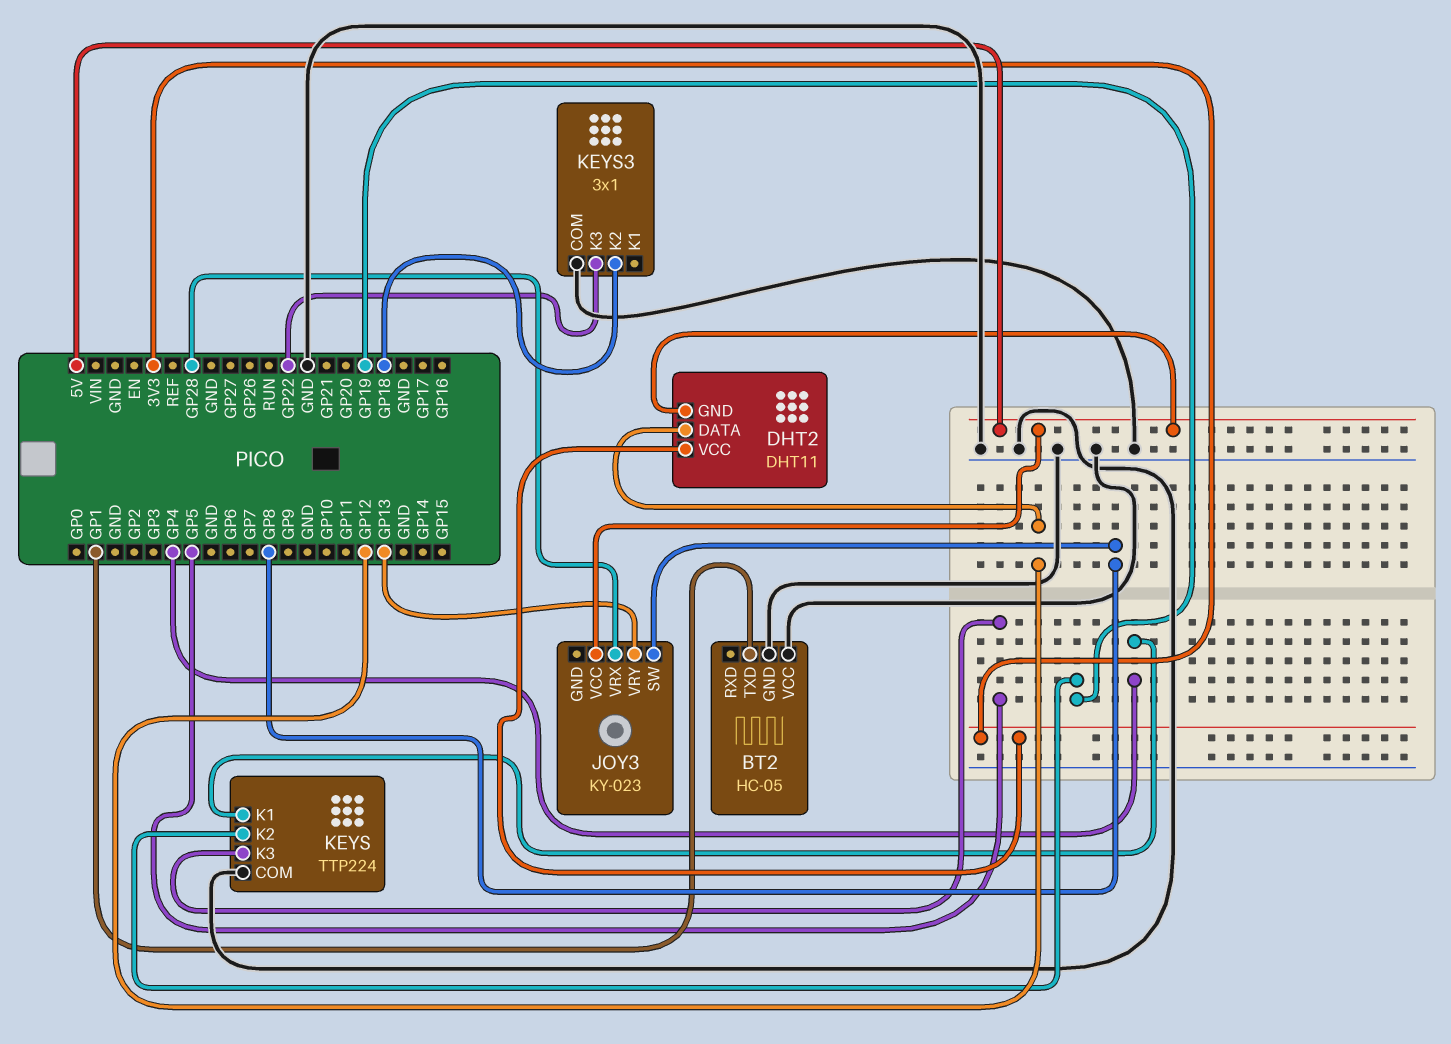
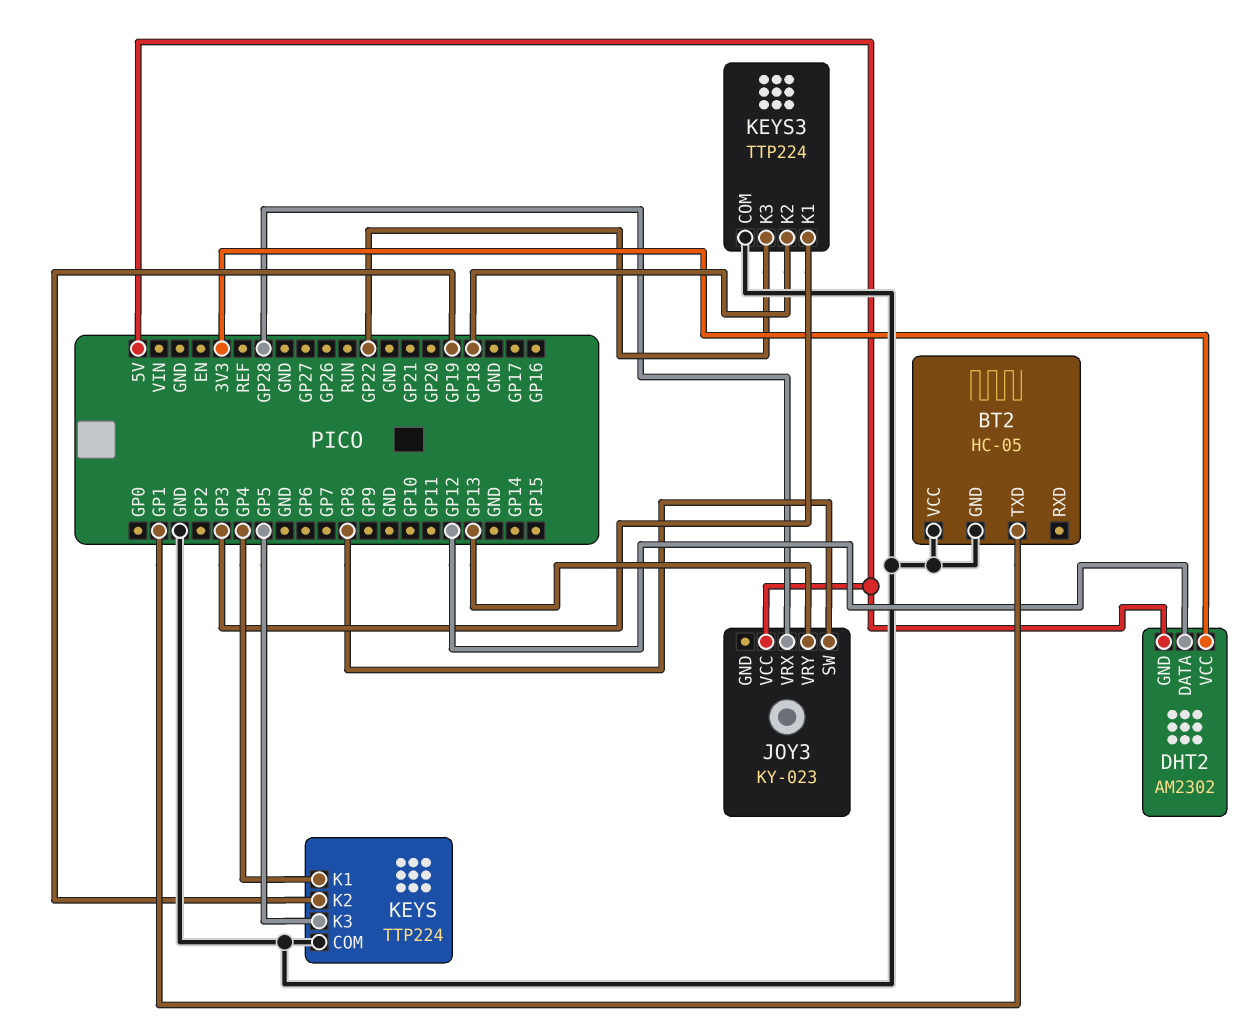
DHT2: DHT11 -> AM2302
KEYS3: 3x1 -> TTP224
KEYS3 pin K1: none -> GP3

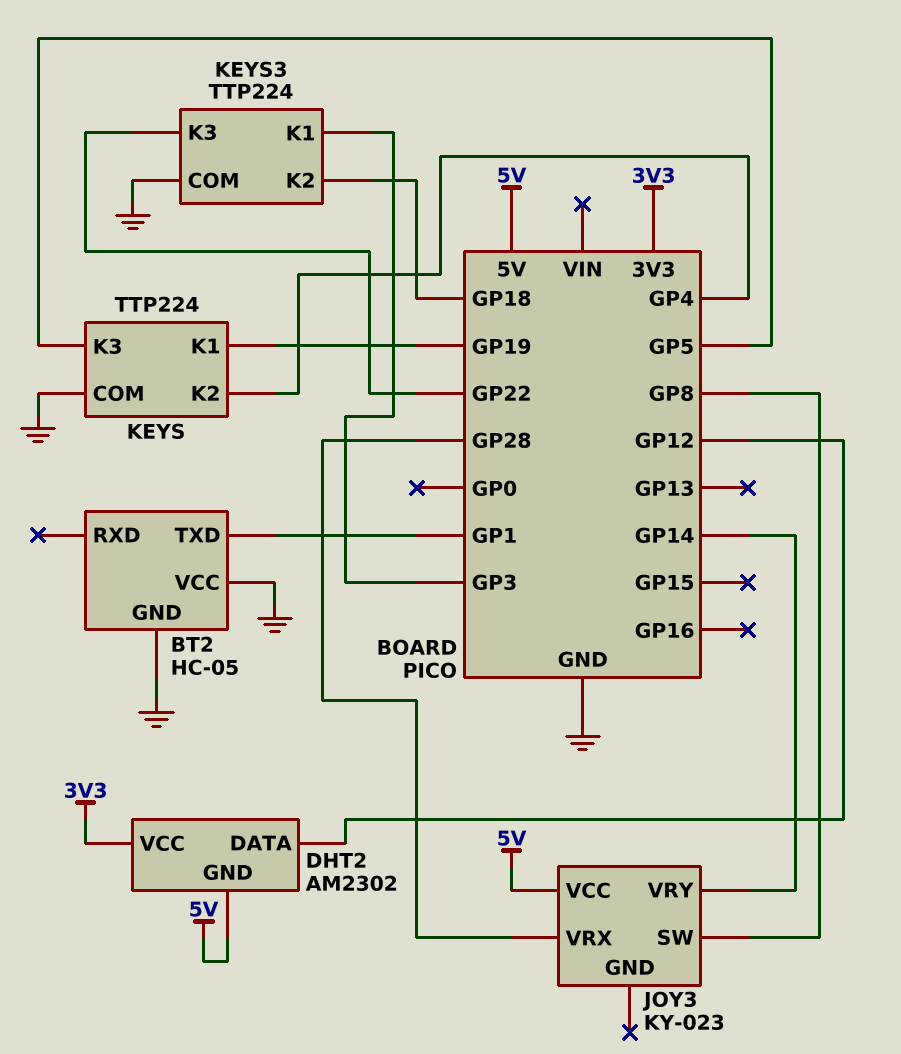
JOY3 pin VRY: GP13 -> GP14
KEYS pin K1: GP4 -> GP19
KEYS pin K2: GP19 -> GP4

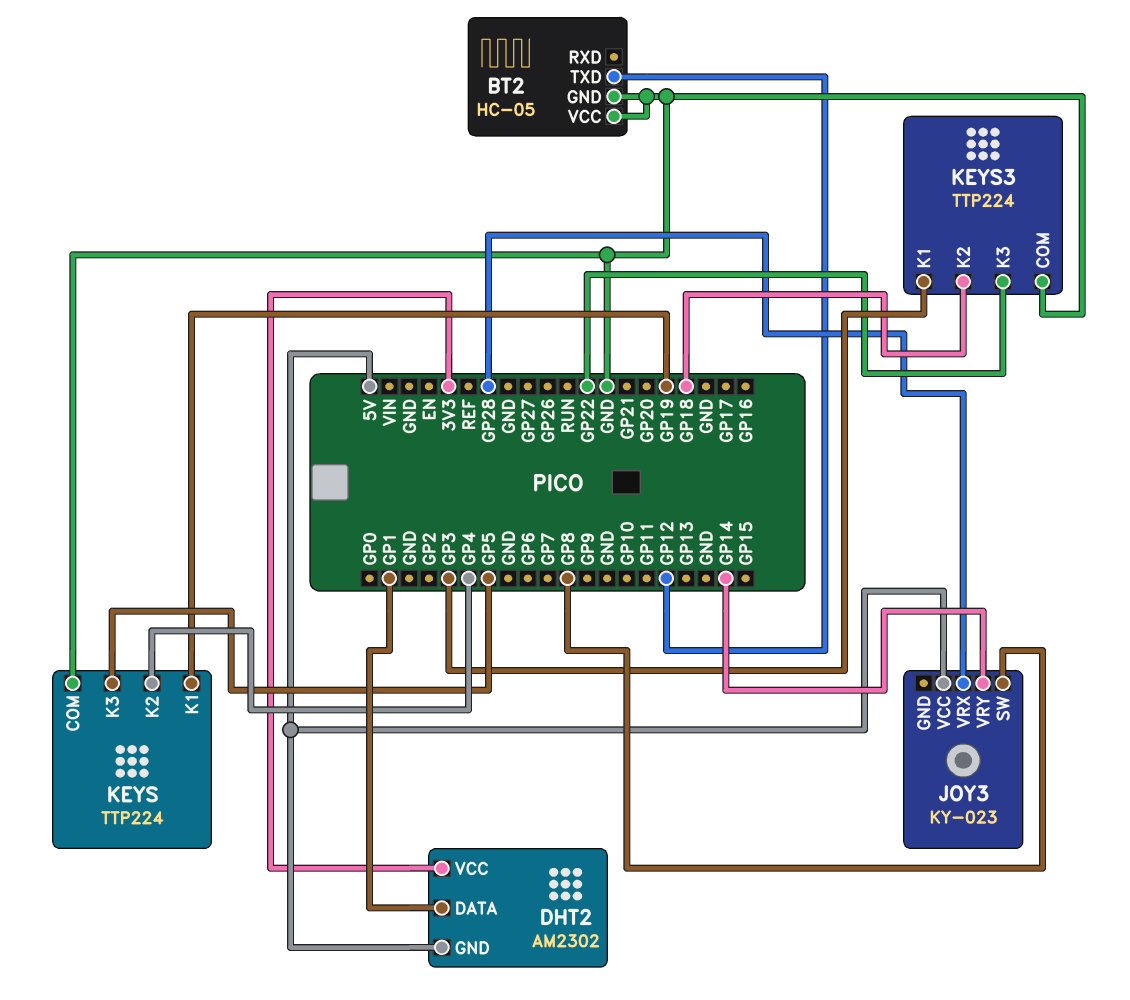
BT2 pin TXD: GP1 -> GP12
DHT2 pin DATA: GP12 -> GP1

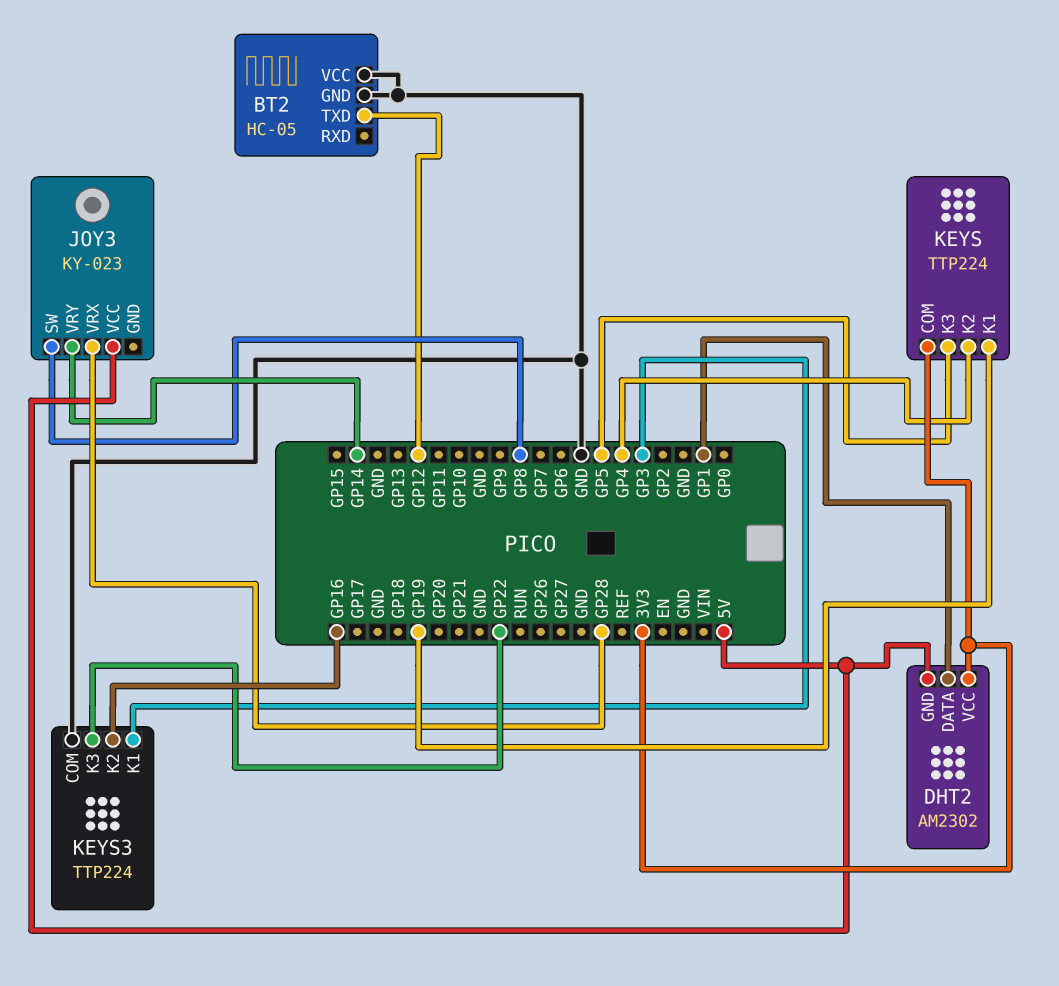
KEYS pin COM: GND -> 3V3
KEYS3 pin K2: GP18 -> GP16

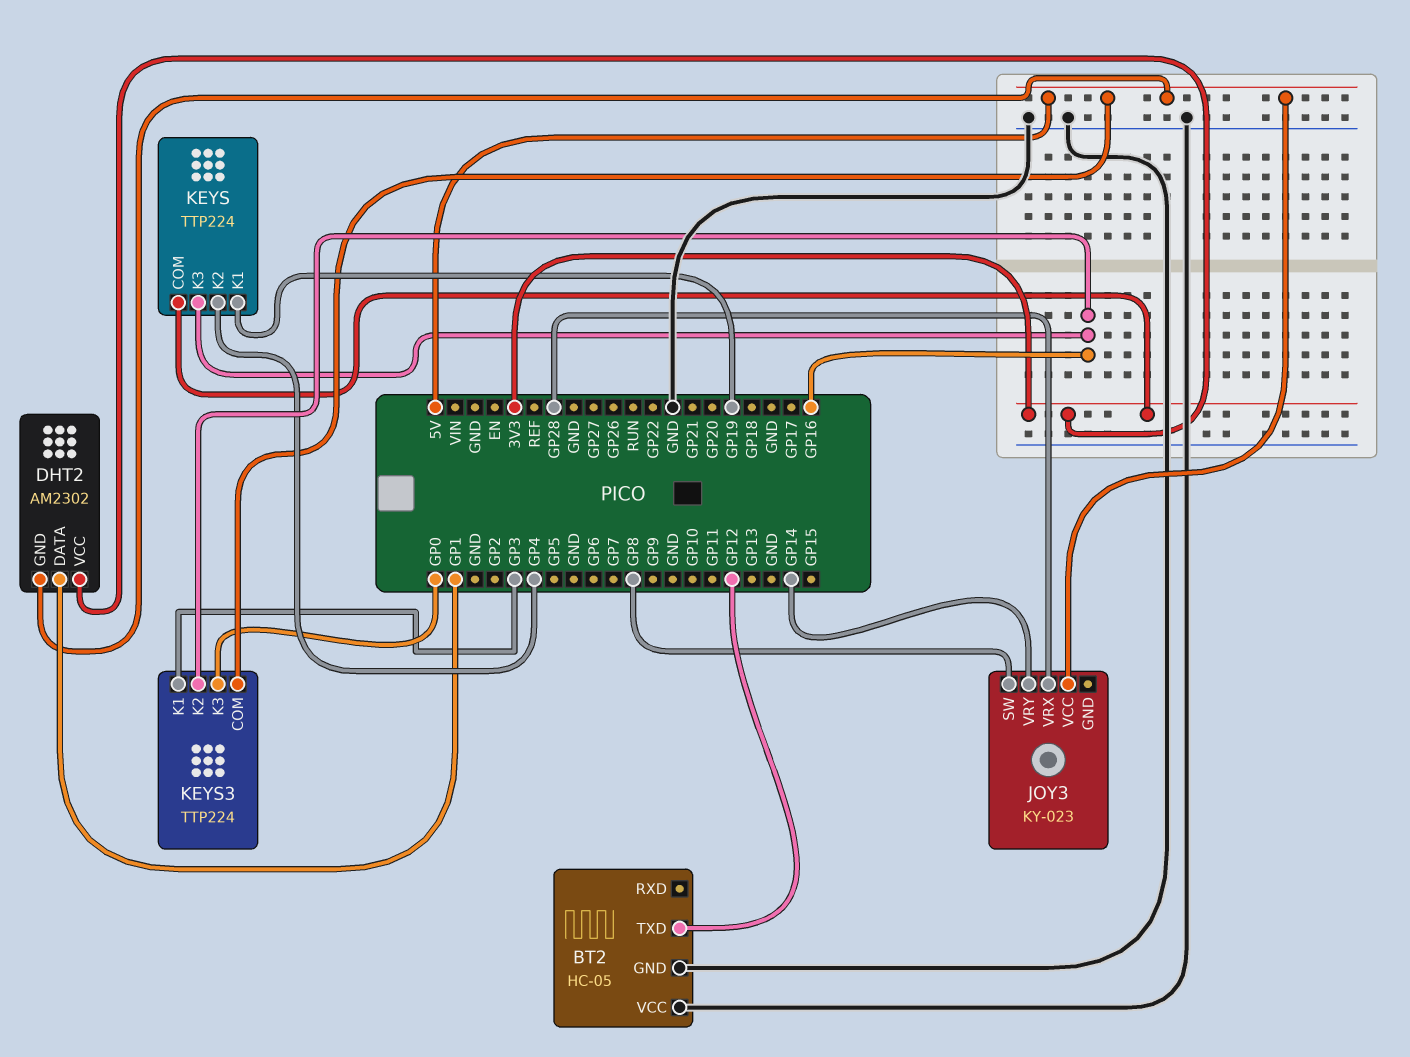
KEYS pin K3: GP5 -> GP16
KEYS3 pin COM: GND -> 5V
KEYS3 pin K3: GP22 -> GP0

